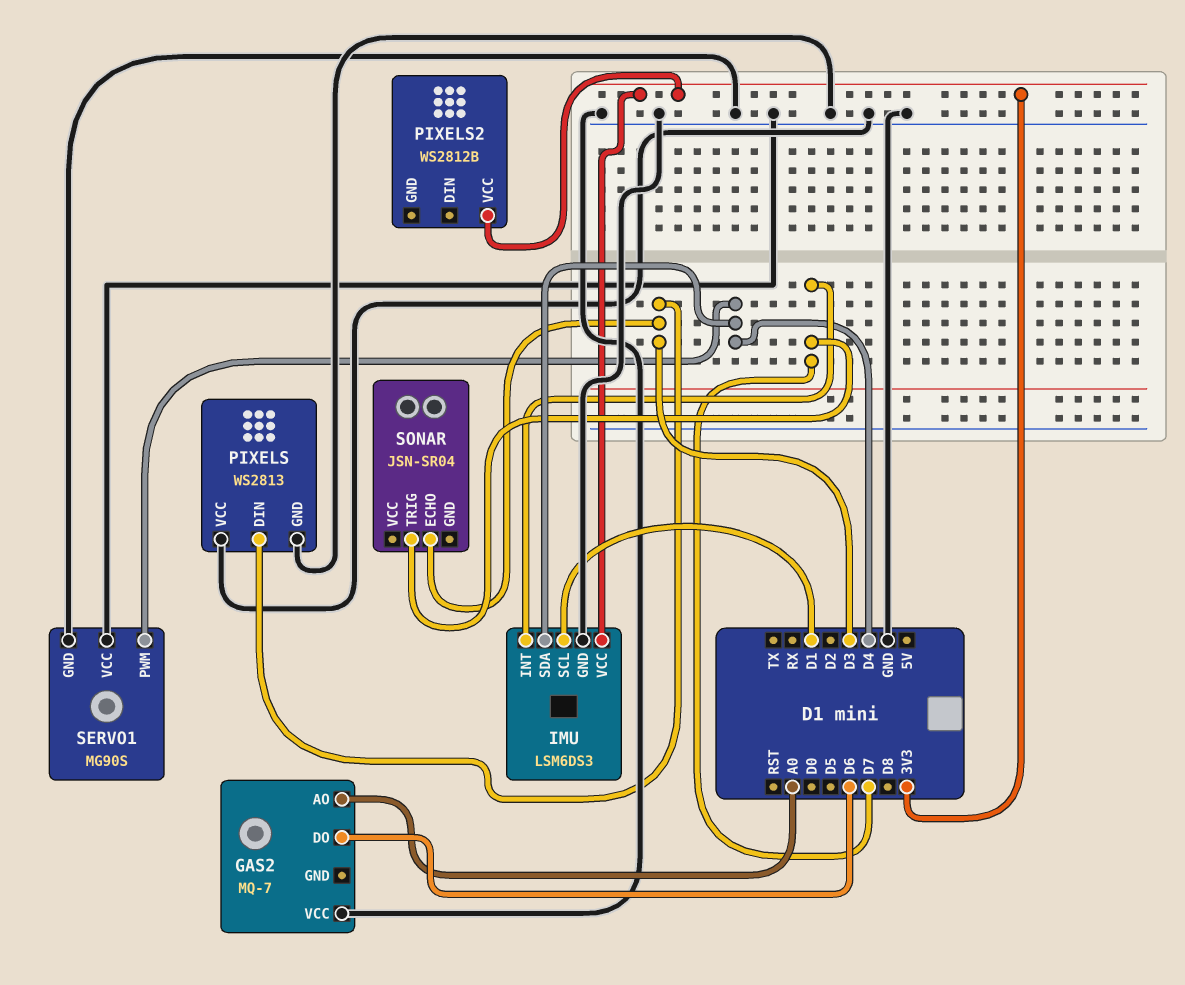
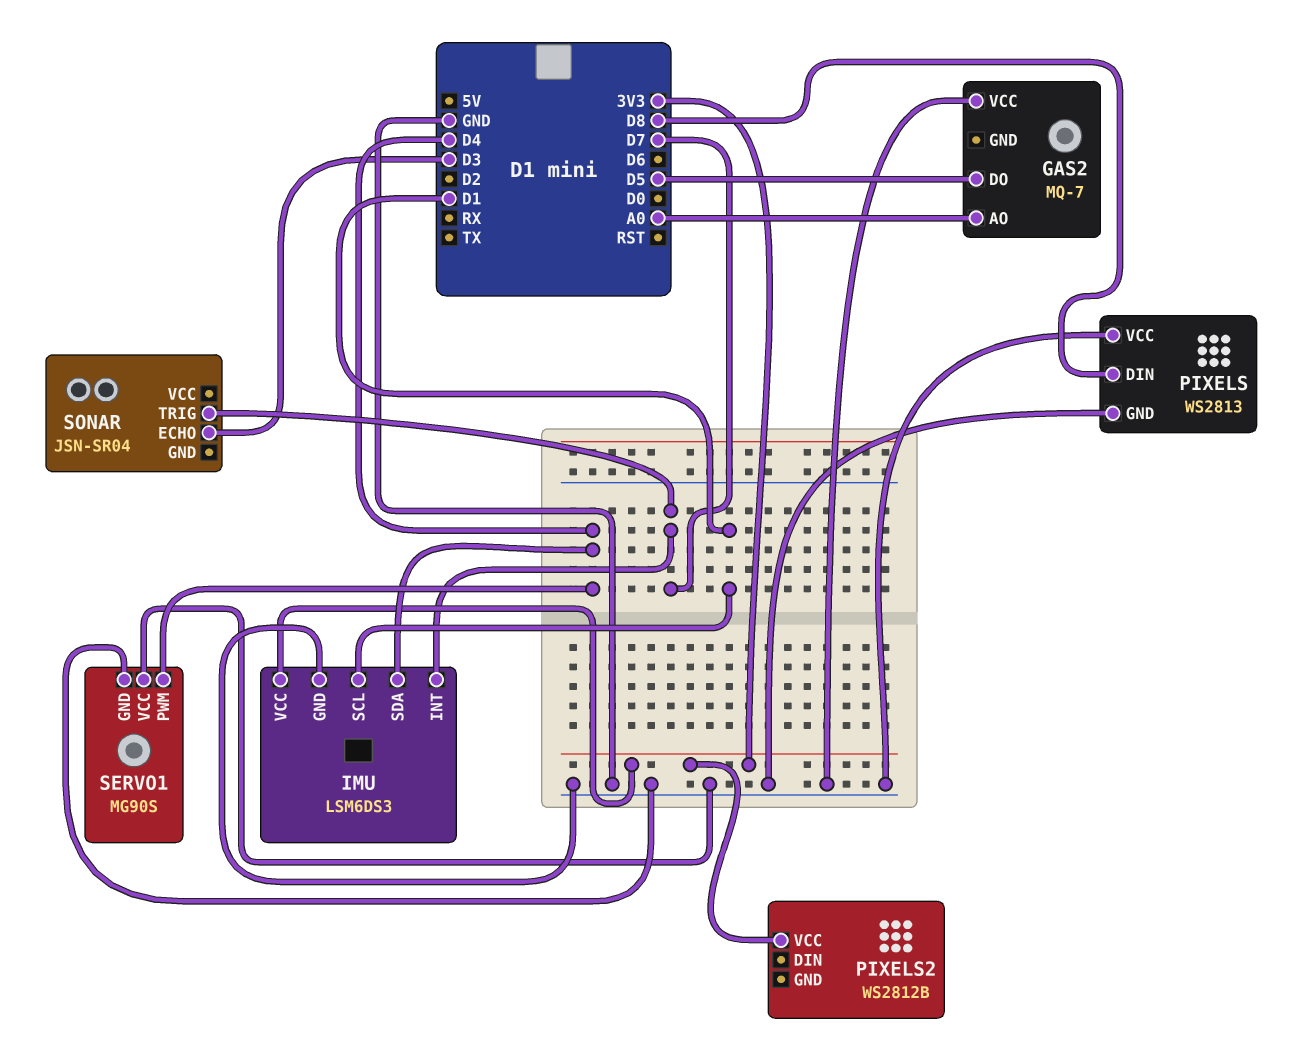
GAS2 pin DO: D6 -> D5
PIXELS pin DIN: D3 -> D8

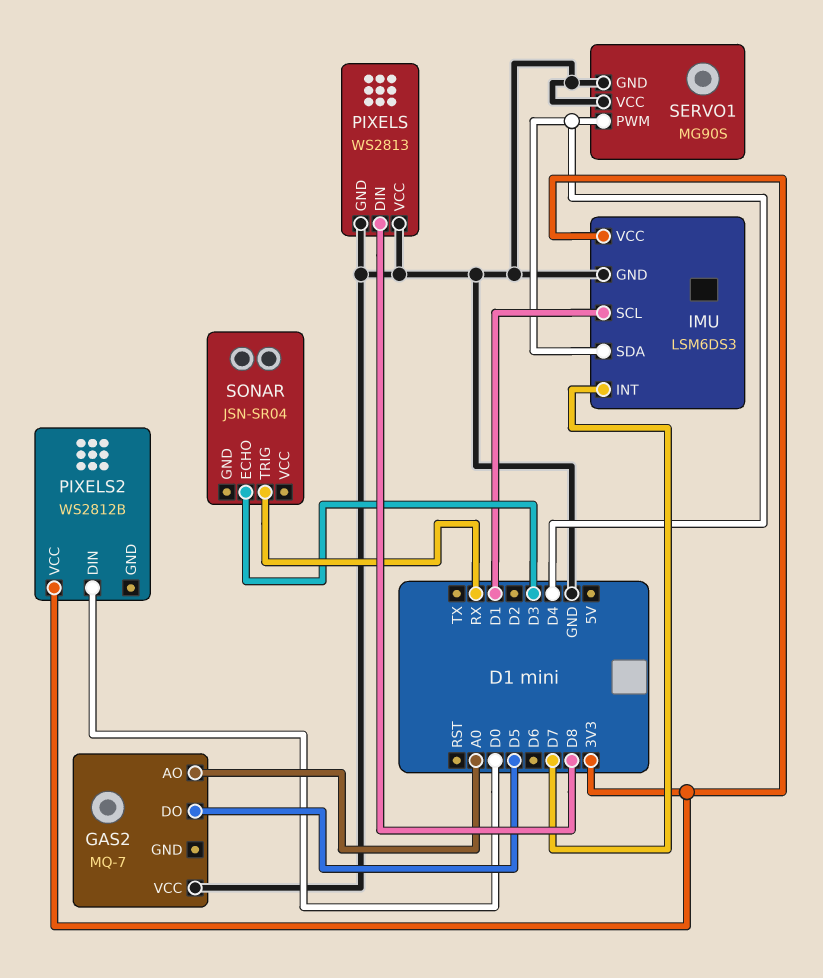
PIXELS2 pin DIN: none -> D0
SONAR pin TRIG: D7 -> RX

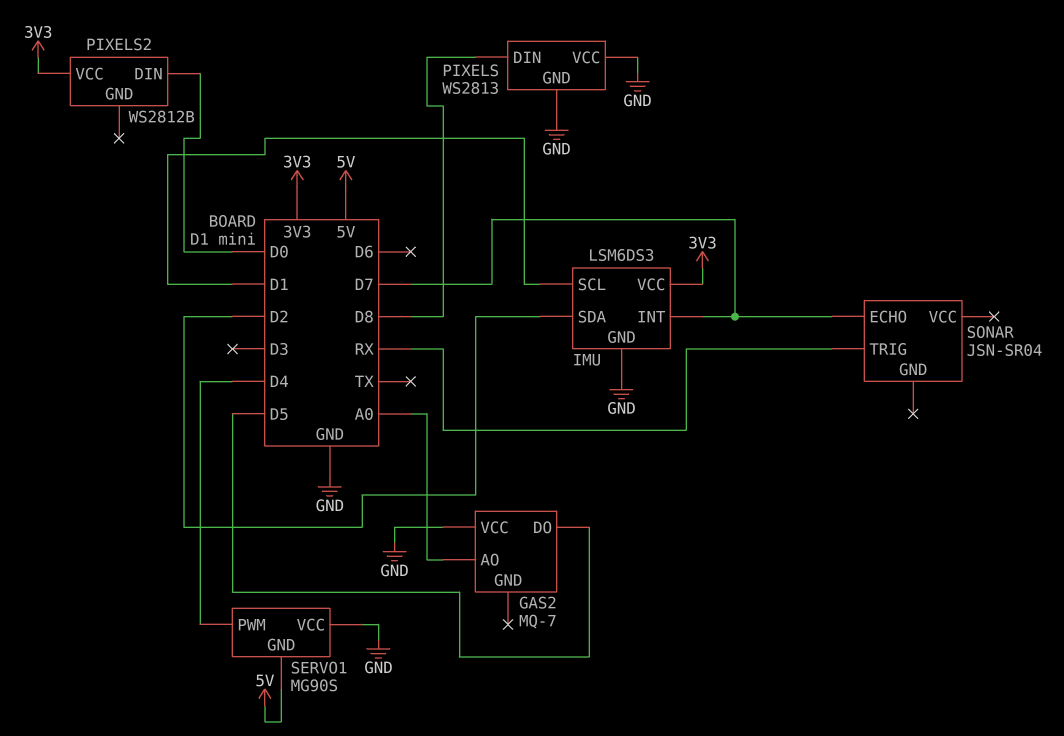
IMU pin SDA: D4 -> D2
SERVO1 pin GND: GND -> 5V
SONAR pin ECHO: D3 -> D7

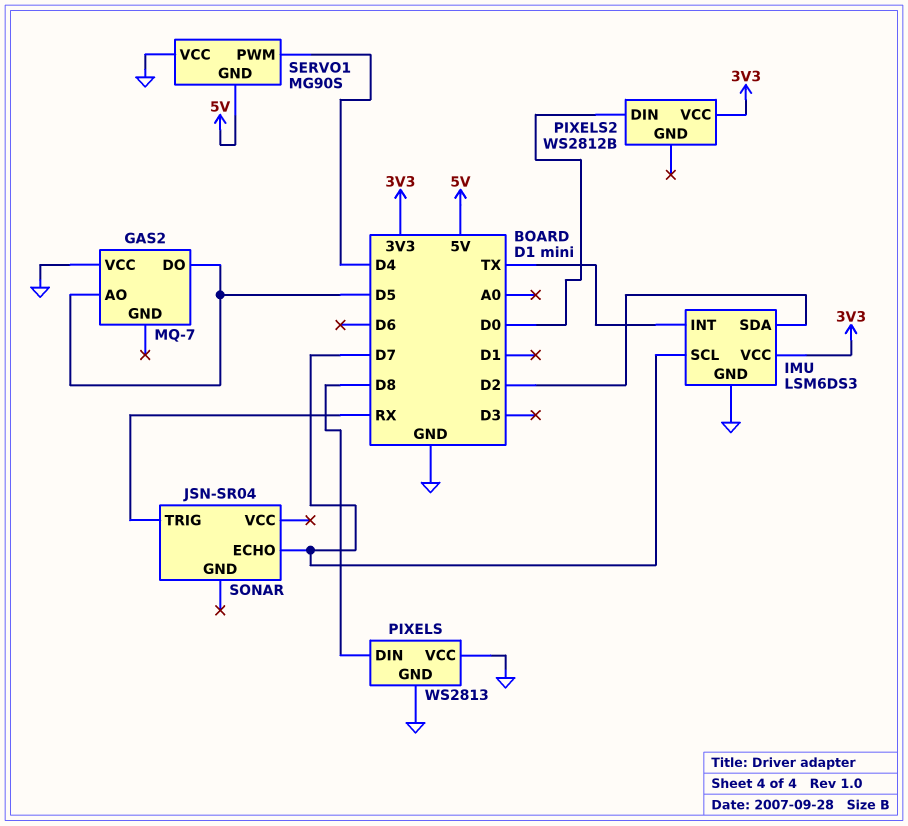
GAS2 pin AO: A0 -> D5
IMU pin INT: D7 -> TX
IMU pin SCL: D1 -> D7

